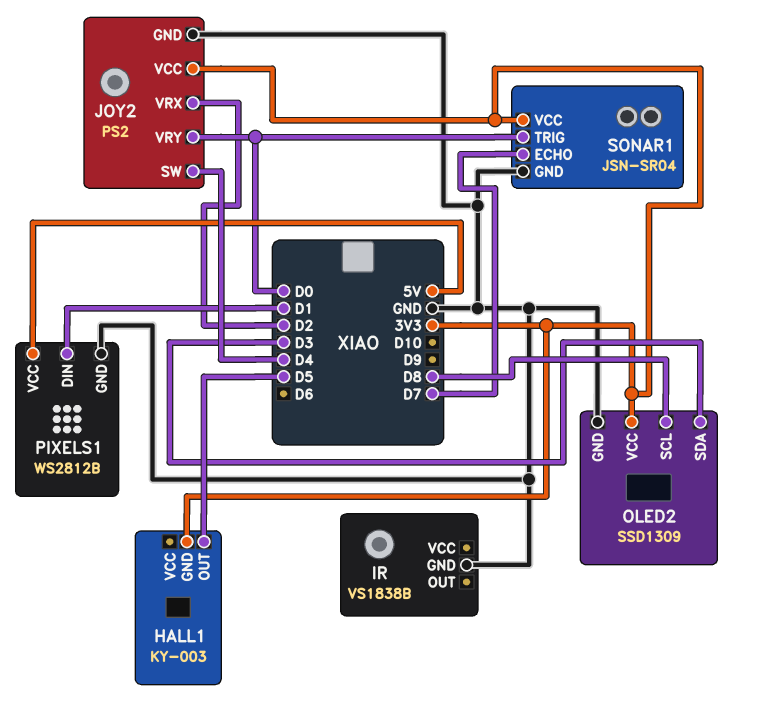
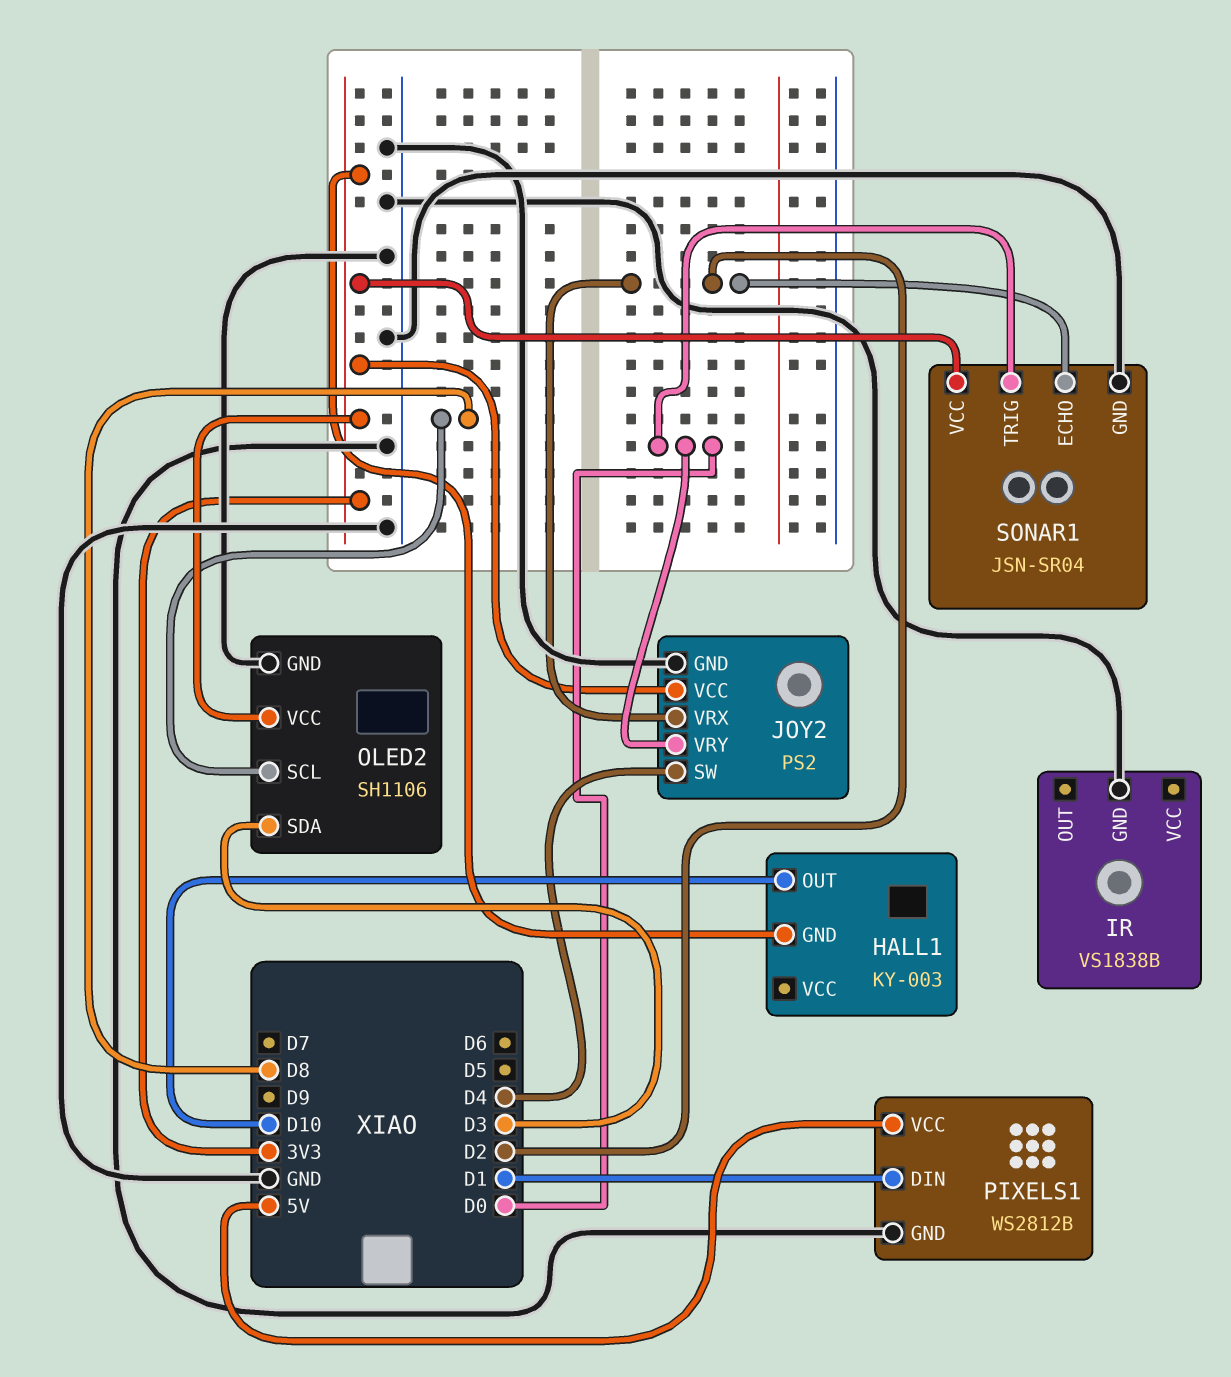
HALL1 pin OUT: D5 -> D10
OLED2: SSD1309 -> SH1106
SONAR1 pin ECHO: D7 -> D2

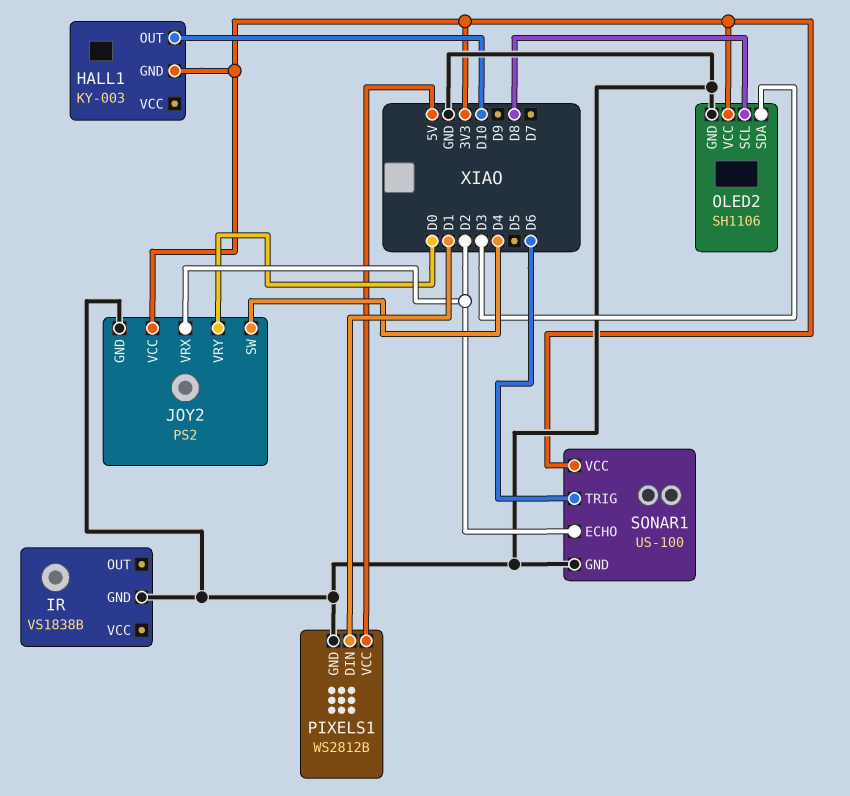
SONAR1: JSN-SR04 -> US-100
SONAR1 pin TRIG: D0 -> D6

